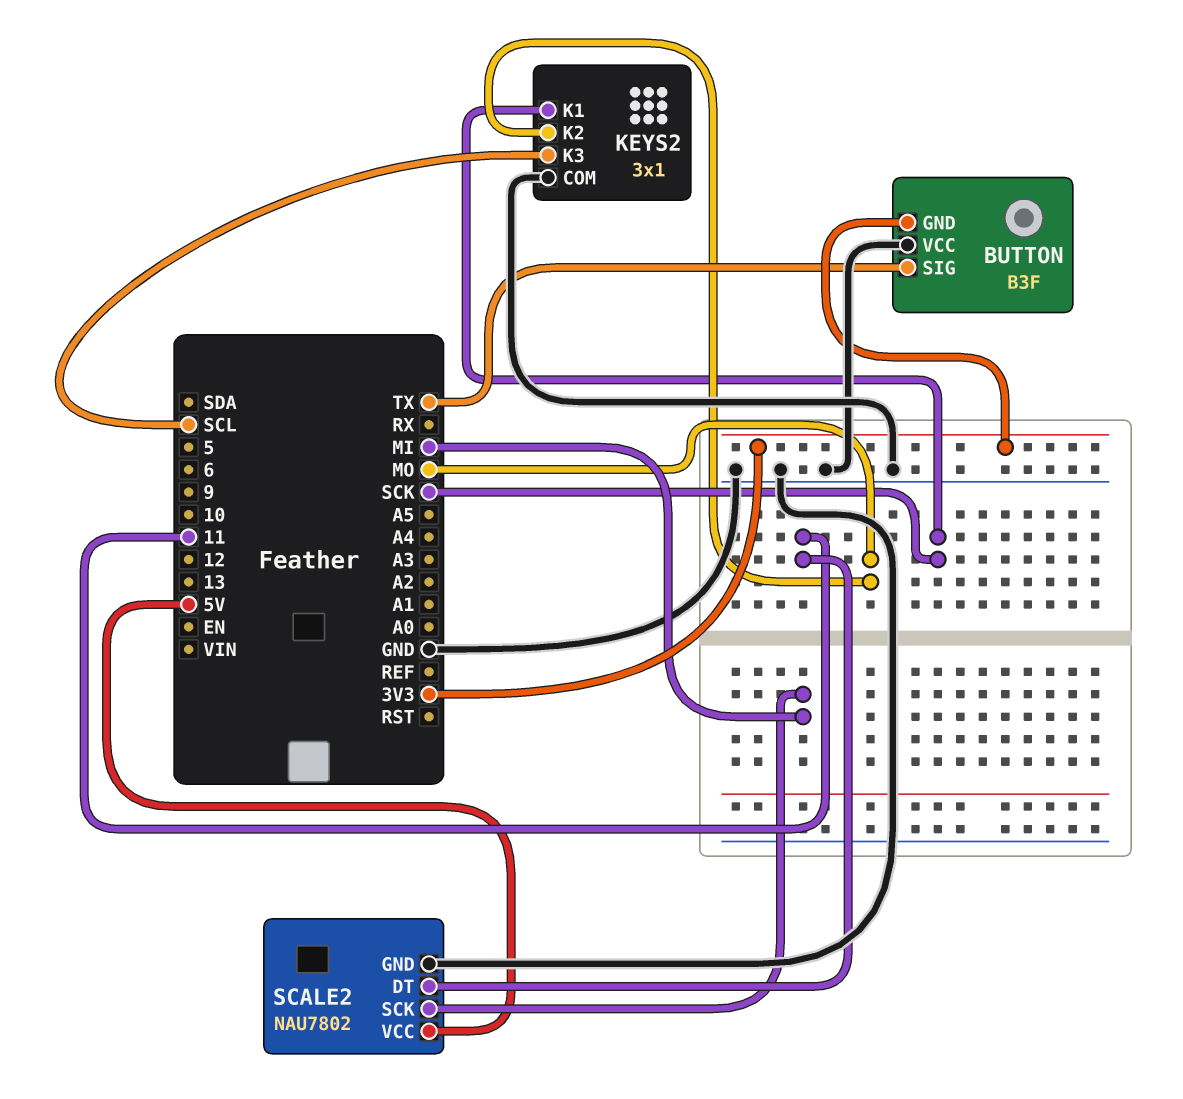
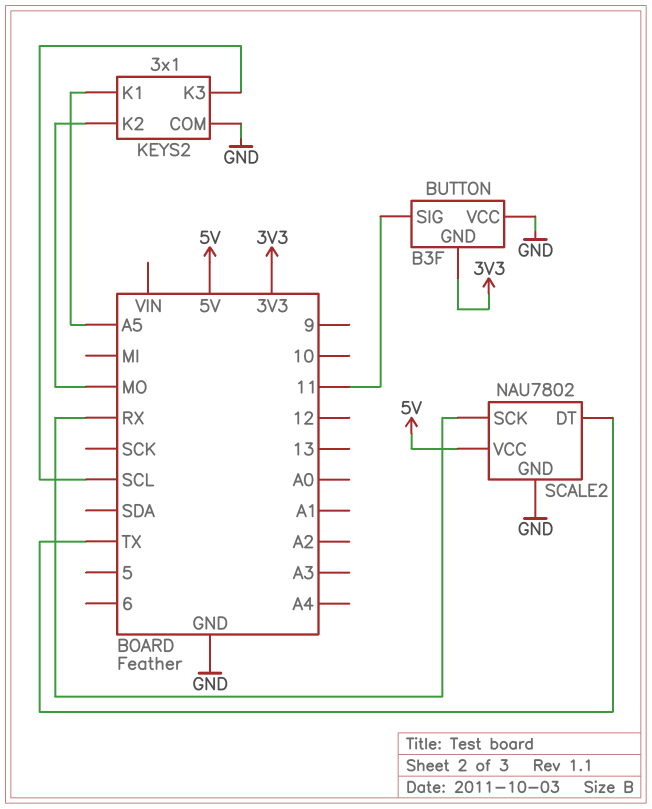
BUTTON pin SIG: TX -> 11
KEYS2 pin K1: SCK -> A5
SCALE2 pin DT: 11 -> TX
SCALE2 pin SCK: MI -> RX

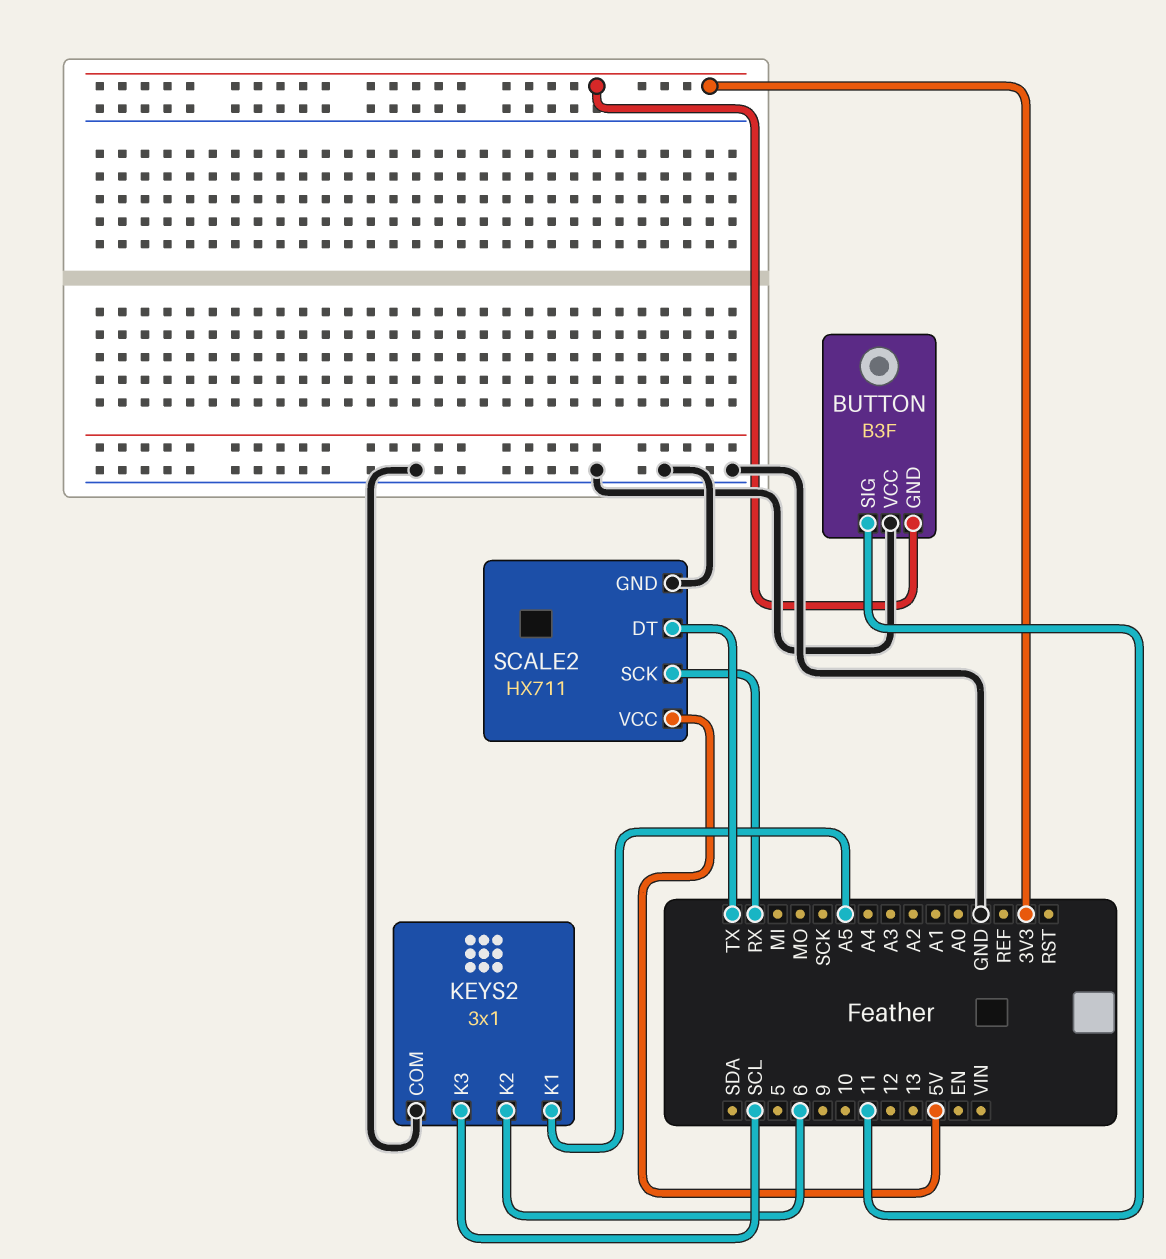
KEYS2 pin K2: MO -> 6
SCALE2: NAU7802 -> HX711

